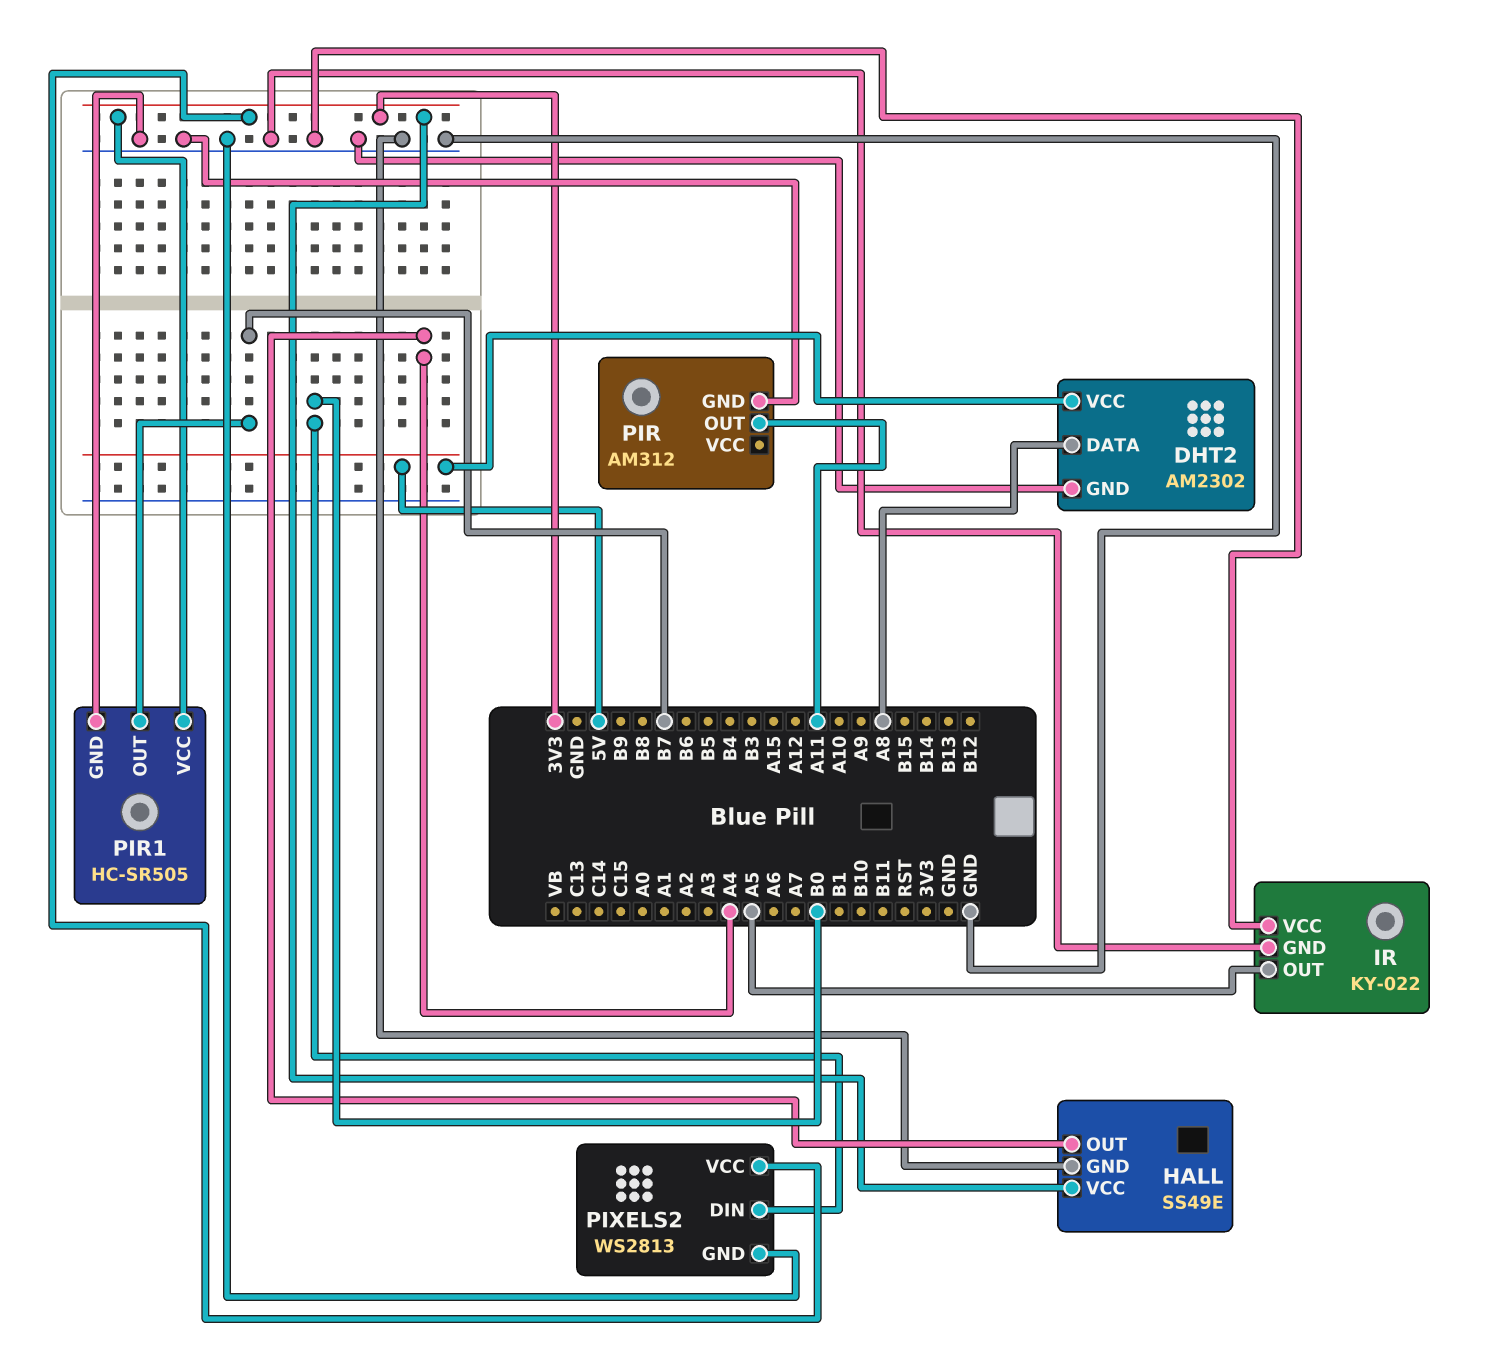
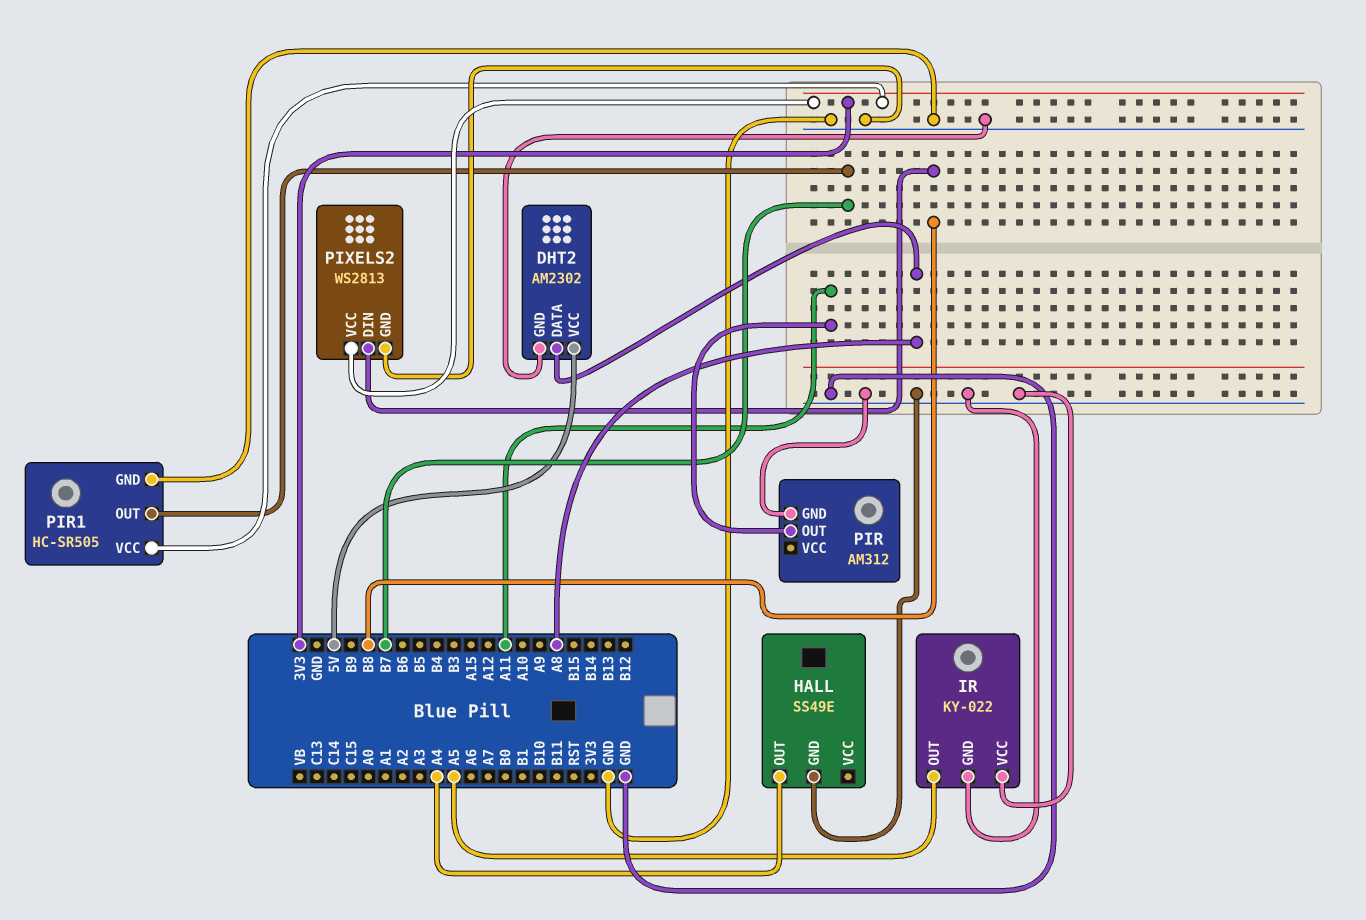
HALL pin VCC: 3V3 -> none
PIXELS2 pin DIN: B0 -> B8

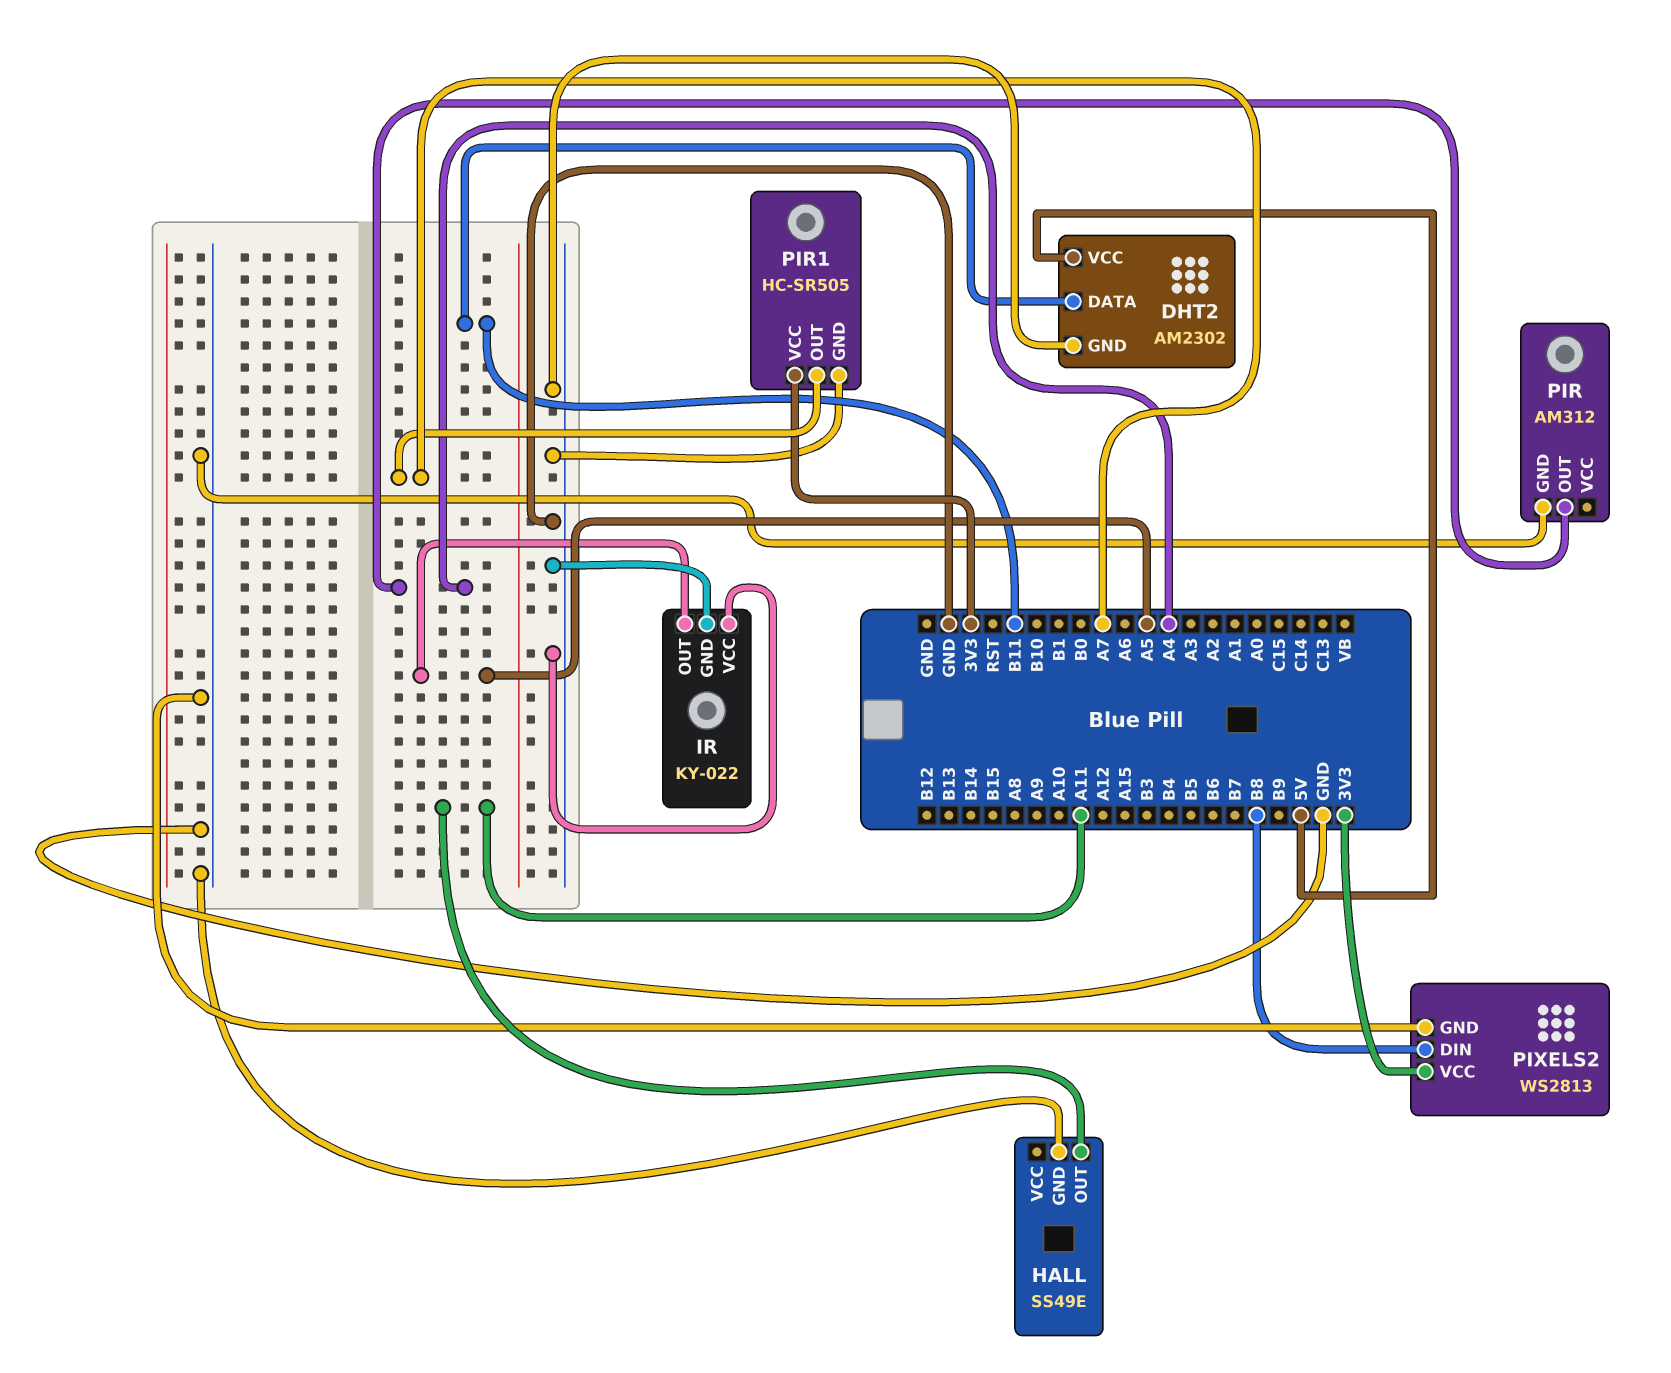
DHT2 pin DATA: A8 -> B11
HALL pin OUT: A4 -> A11
PIR pin OUT: A11 -> A4
PIR1 pin OUT: B7 -> A7

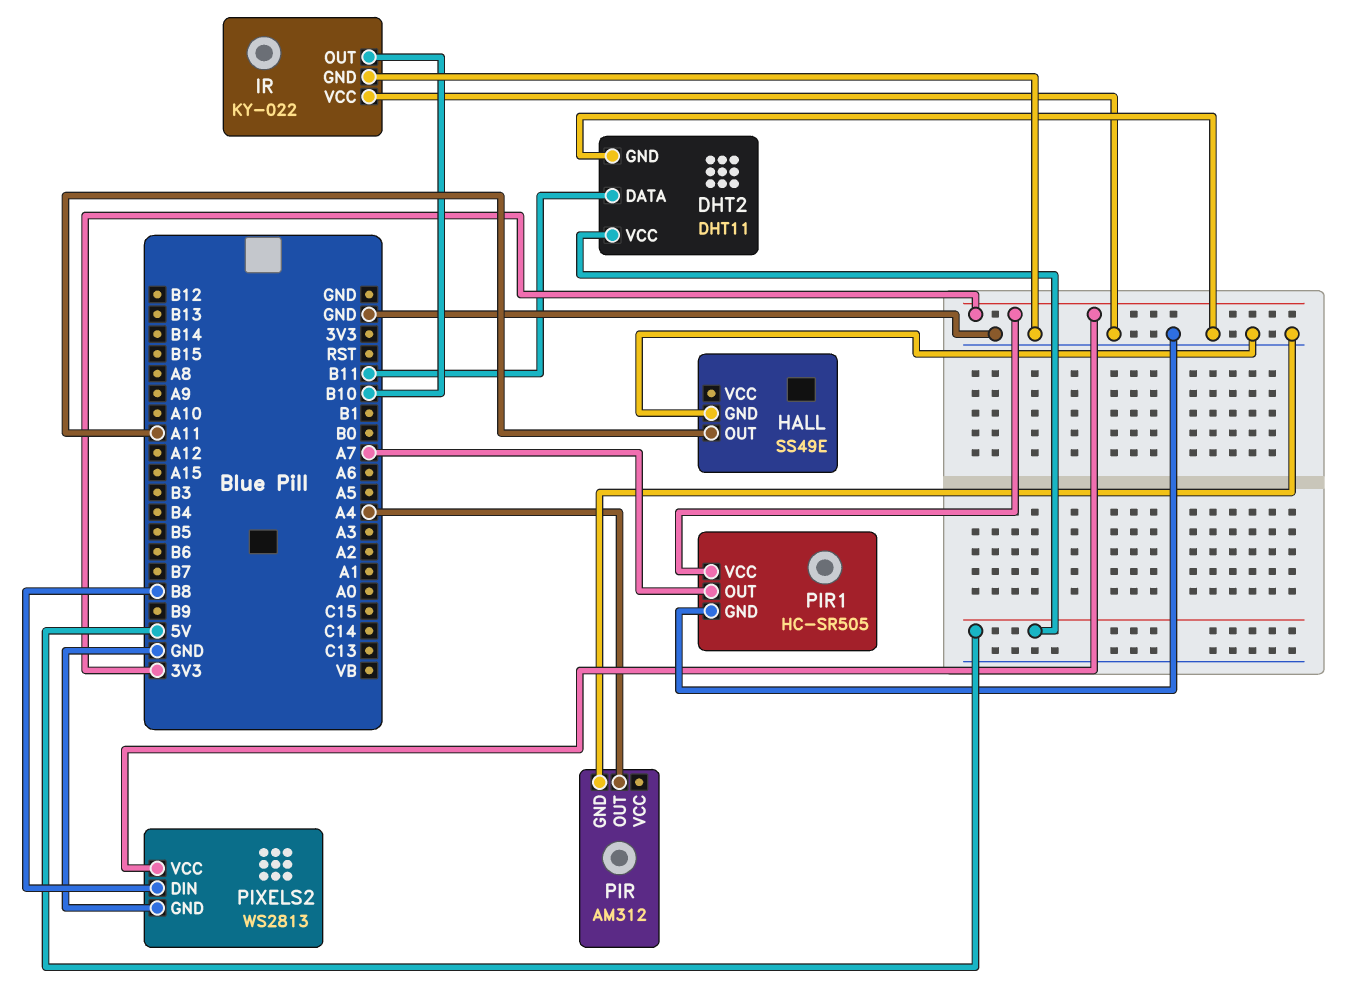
DHT2: AM2302 -> DHT11
IR pin OUT: A5 -> B10

